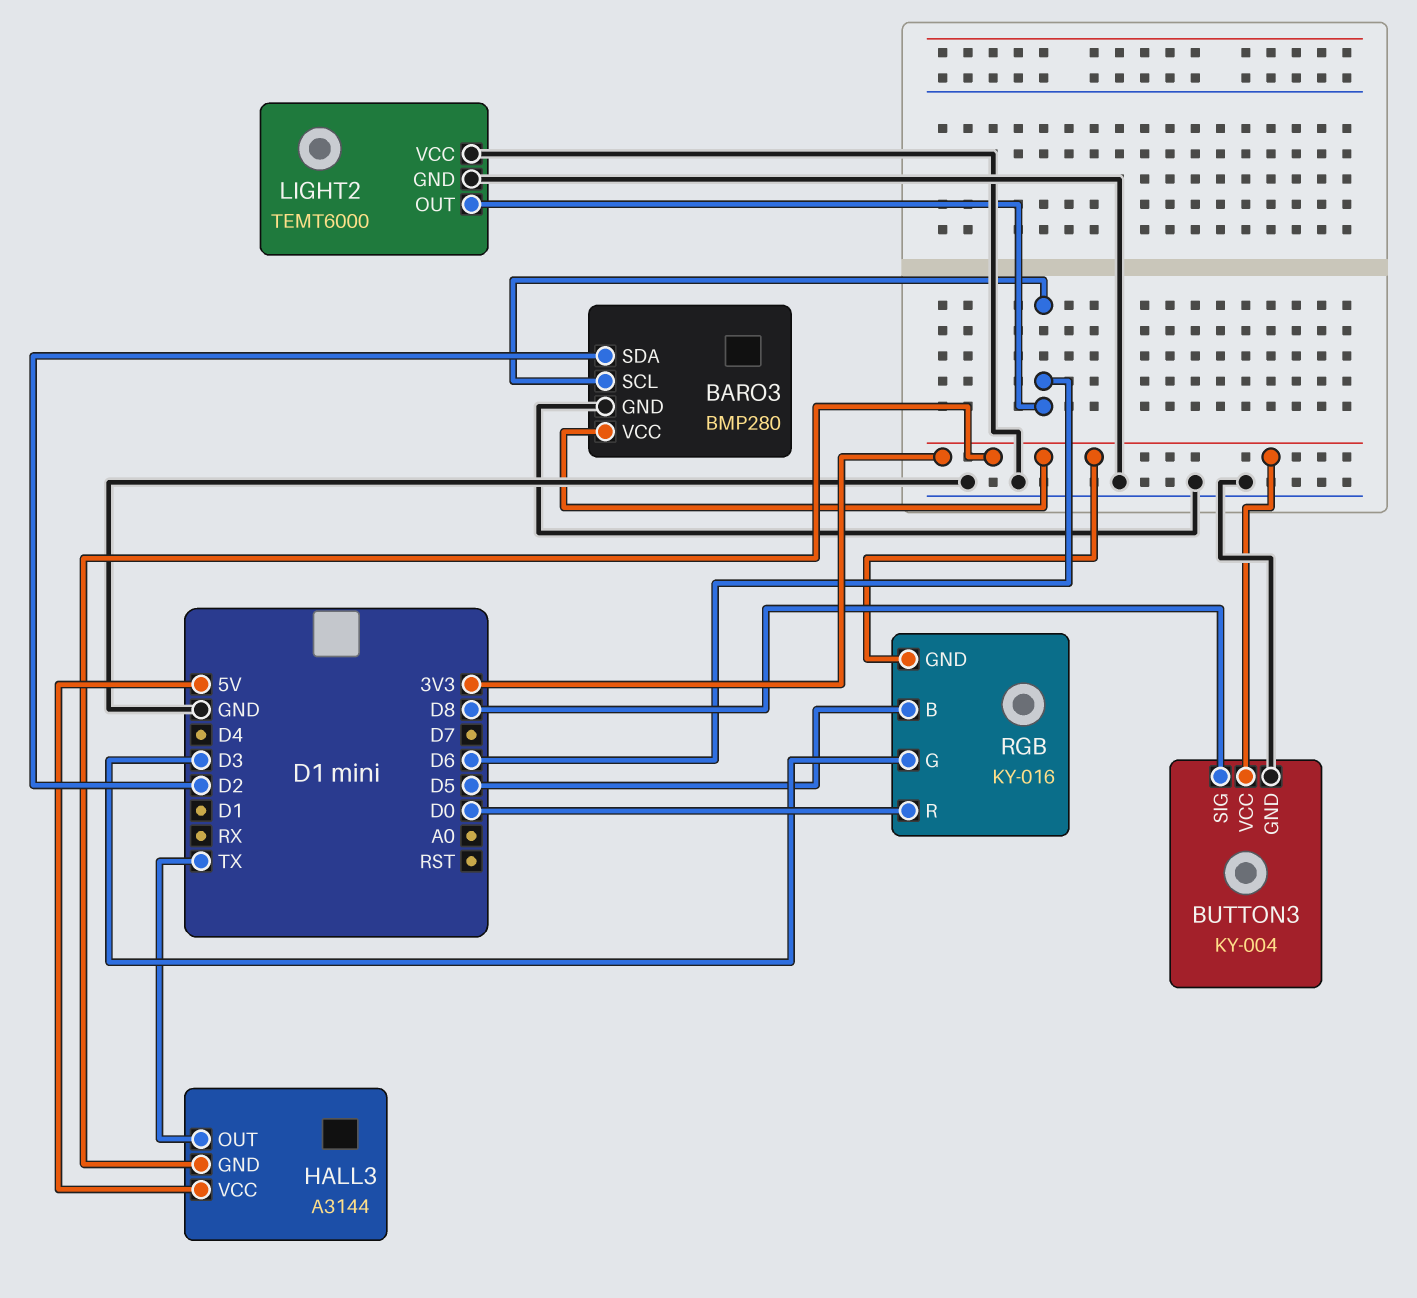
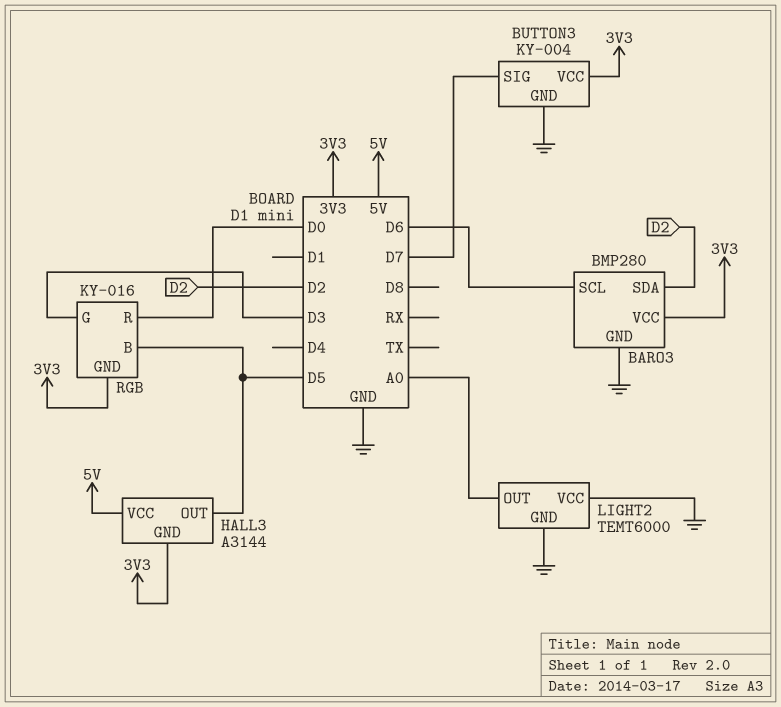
BUTTON3 pin SIG: D8 -> D7
HALL3 pin OUT: TX -> D5
LIGHT2 pin OUT: D6 -> A0

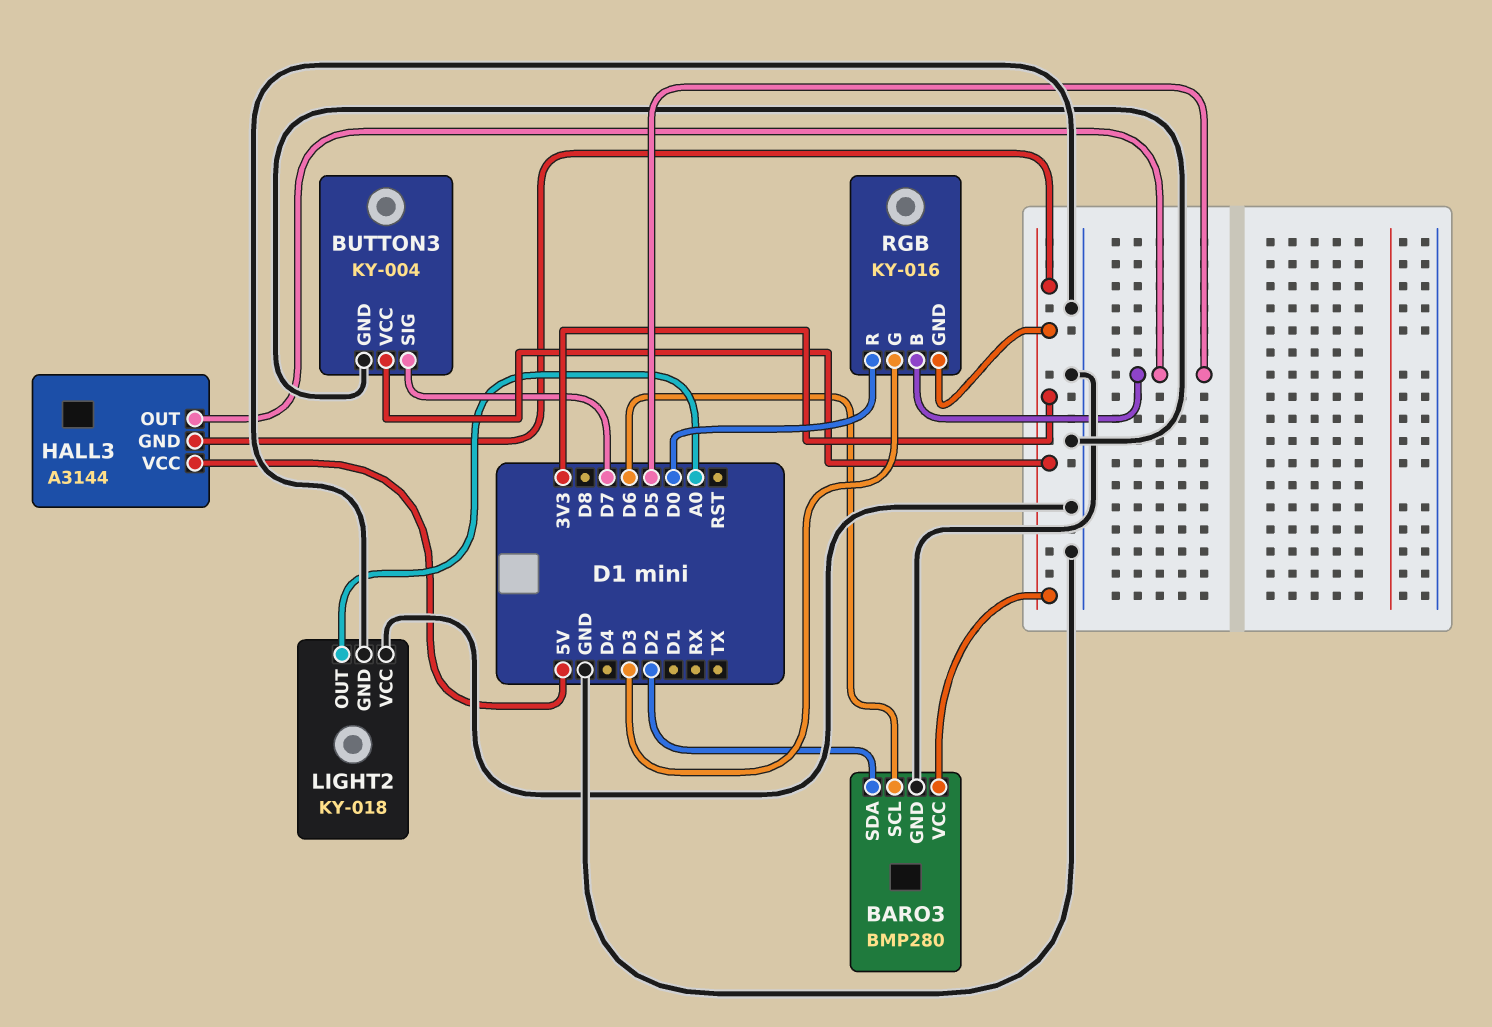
LIGHT2: TEMT6000 -> KY-018

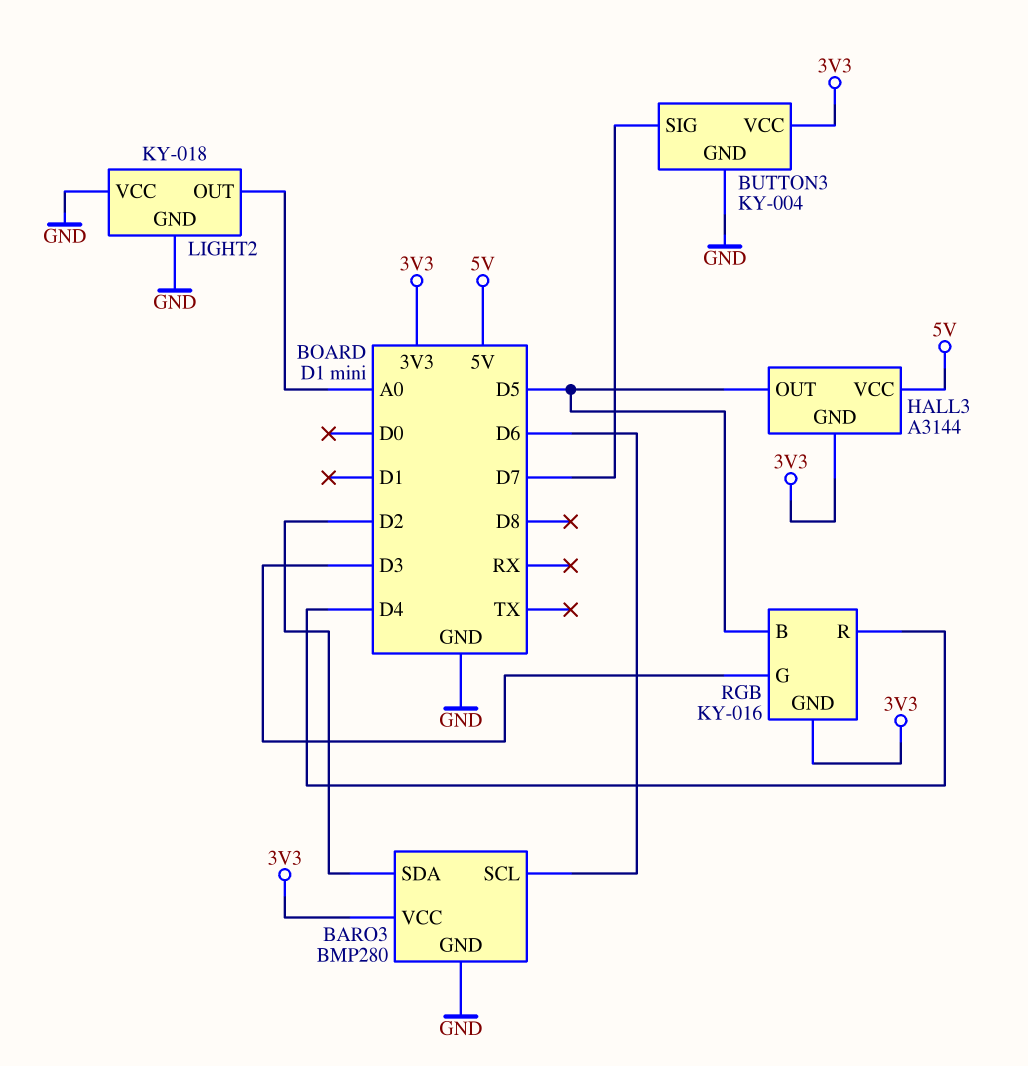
RGB pin R: D0 -> D4

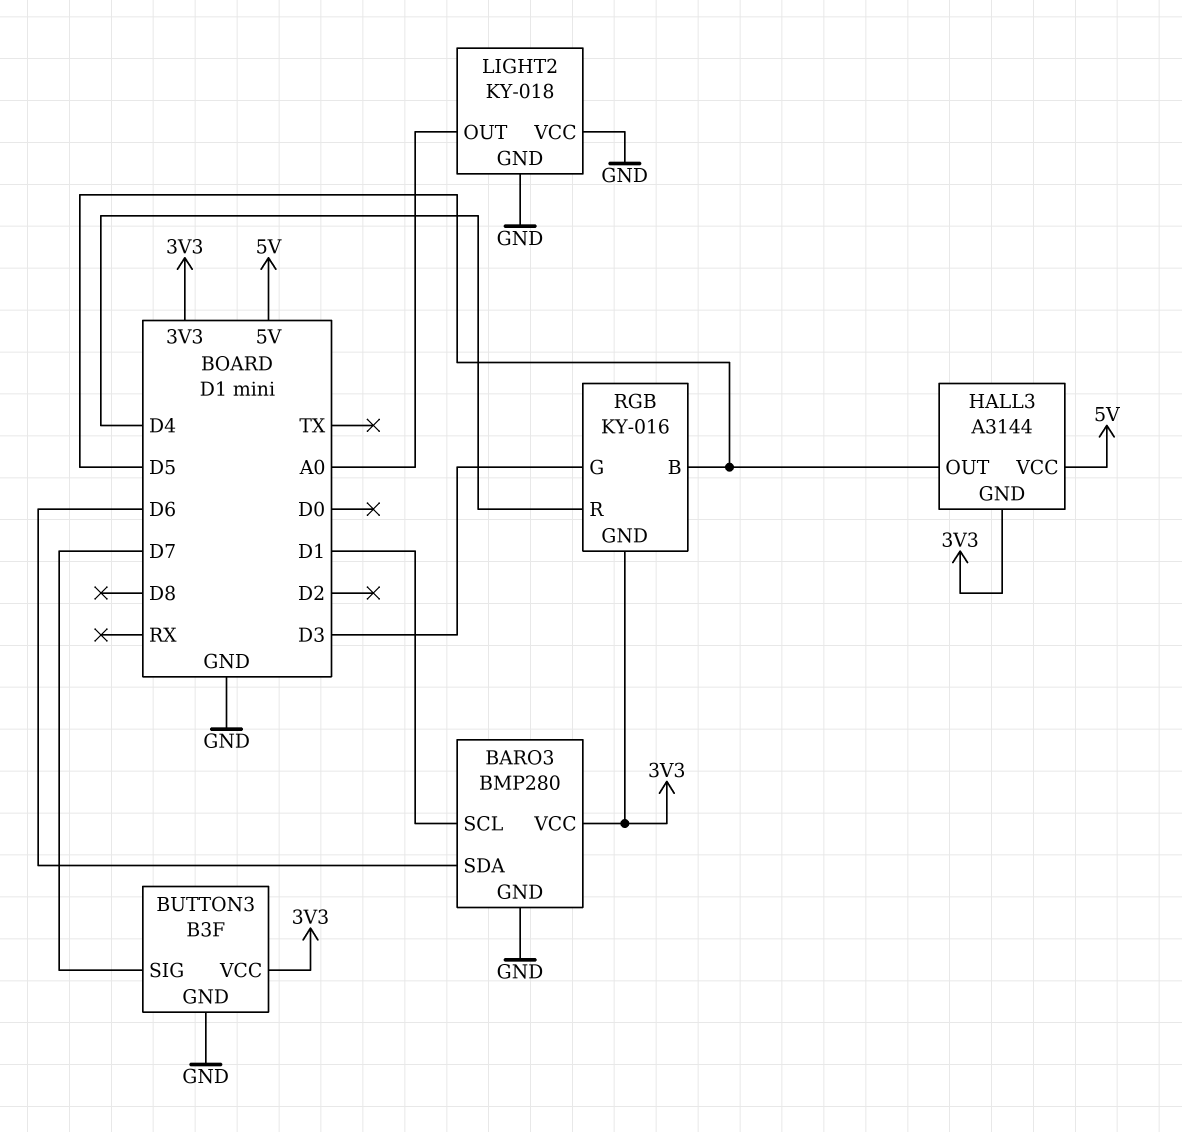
BARO3 pin SCL: D6 -> D1
BARO3 pin SDA: D2 -> D6
BUTTON3: KY-004 -> B3F

